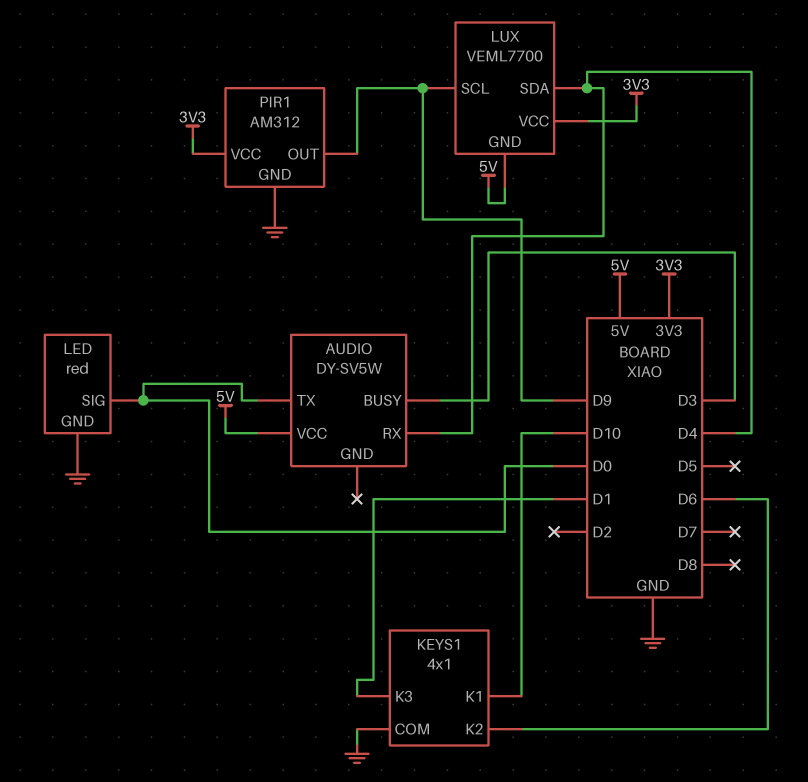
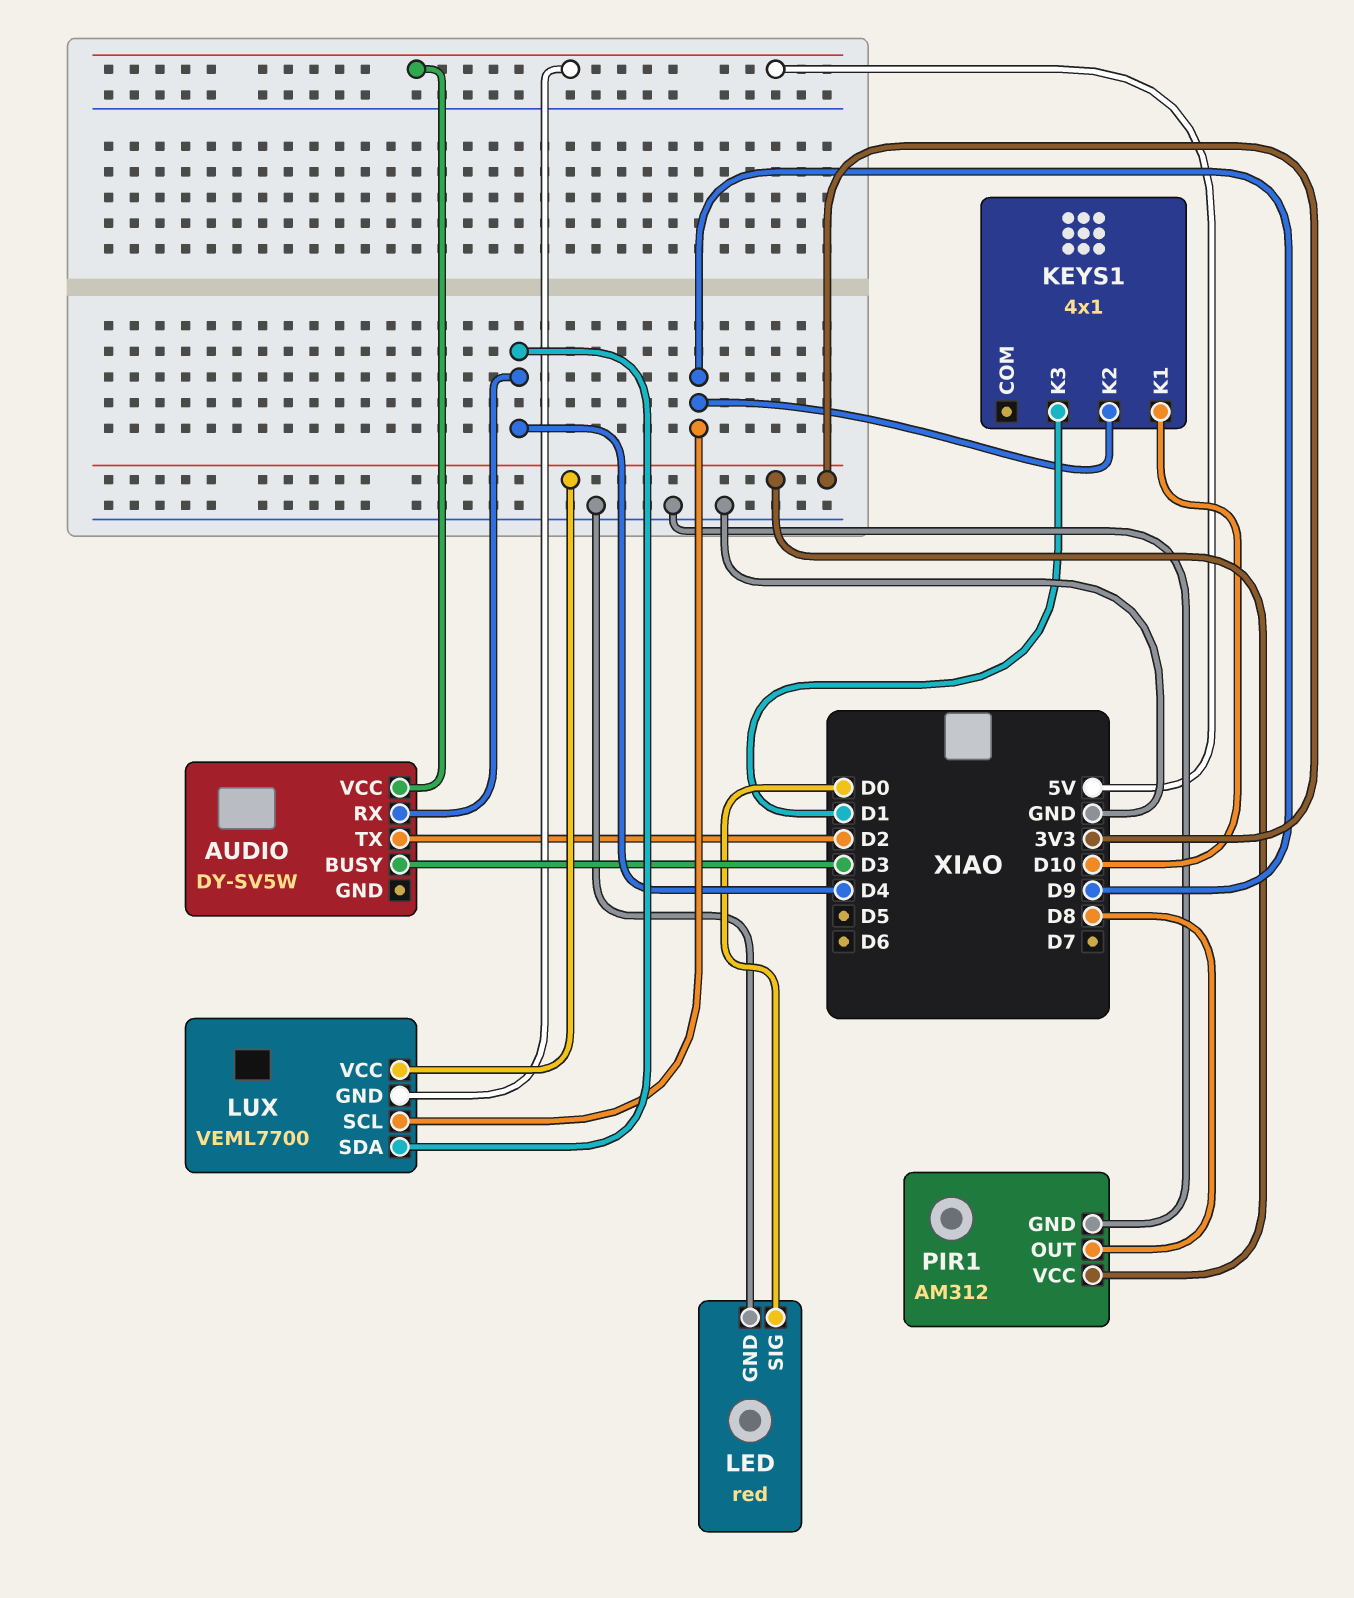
AUDIO pin TX: D0 -> D2
KEYS1 pin COM: GND -> none
KEYS1 pin K2: D6 -> D9
PIR1 pin OUT: D9 -> D8

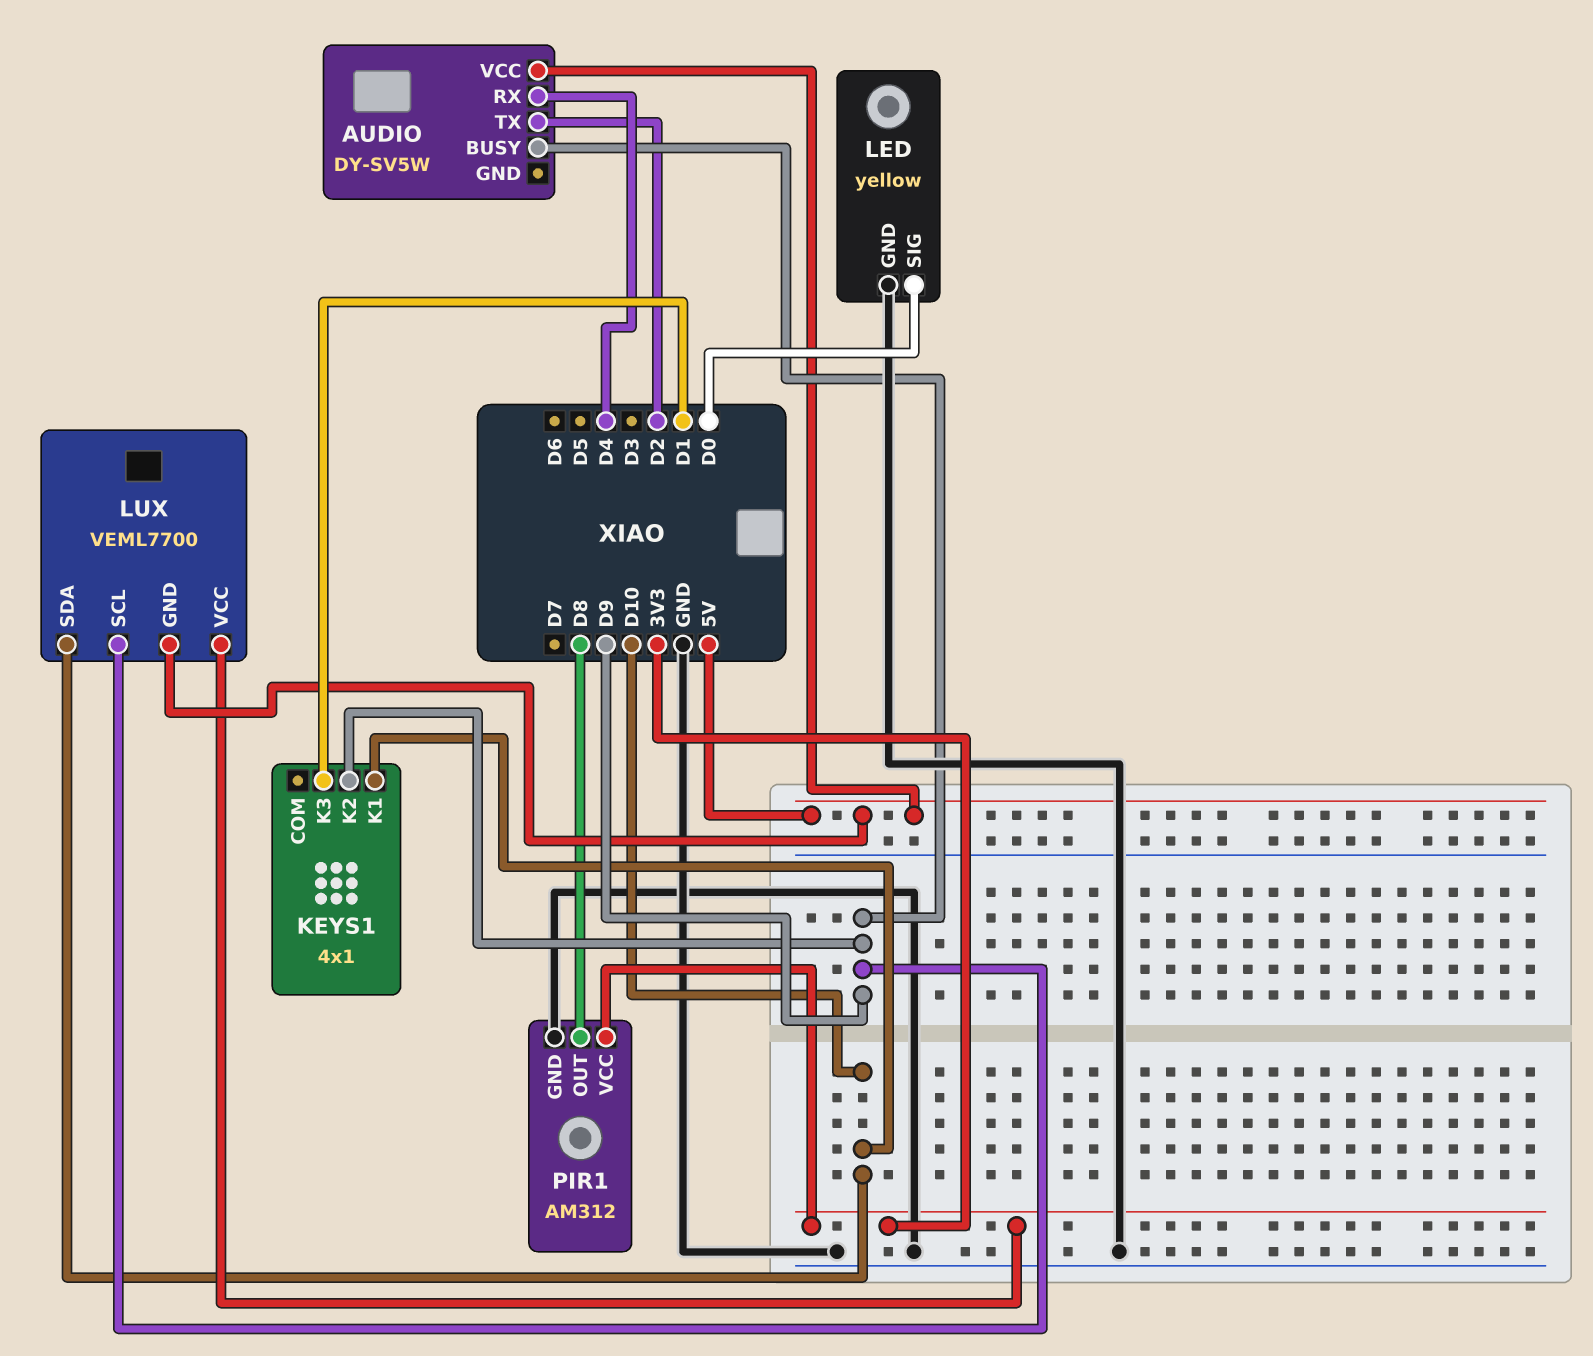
AUDIO pin BUSY: D3 -> D9
LED: red -> yellow
LUX pin SDA: D4 -> D10

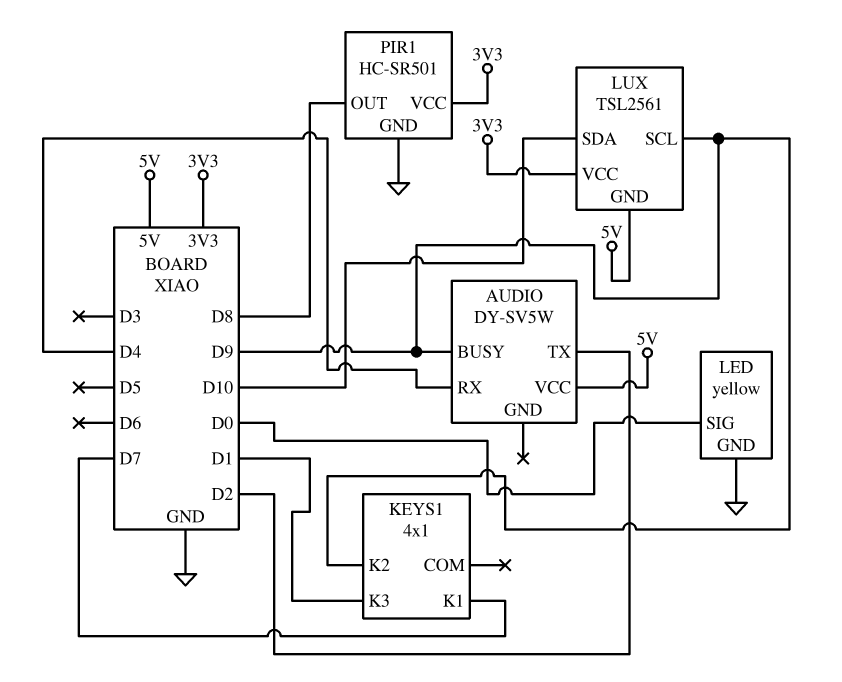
KEYS1 pin K1: D10 -> D7
LUX: VEML7700 -> TSL2561
PIR1: AM312 -> HC-SR501

